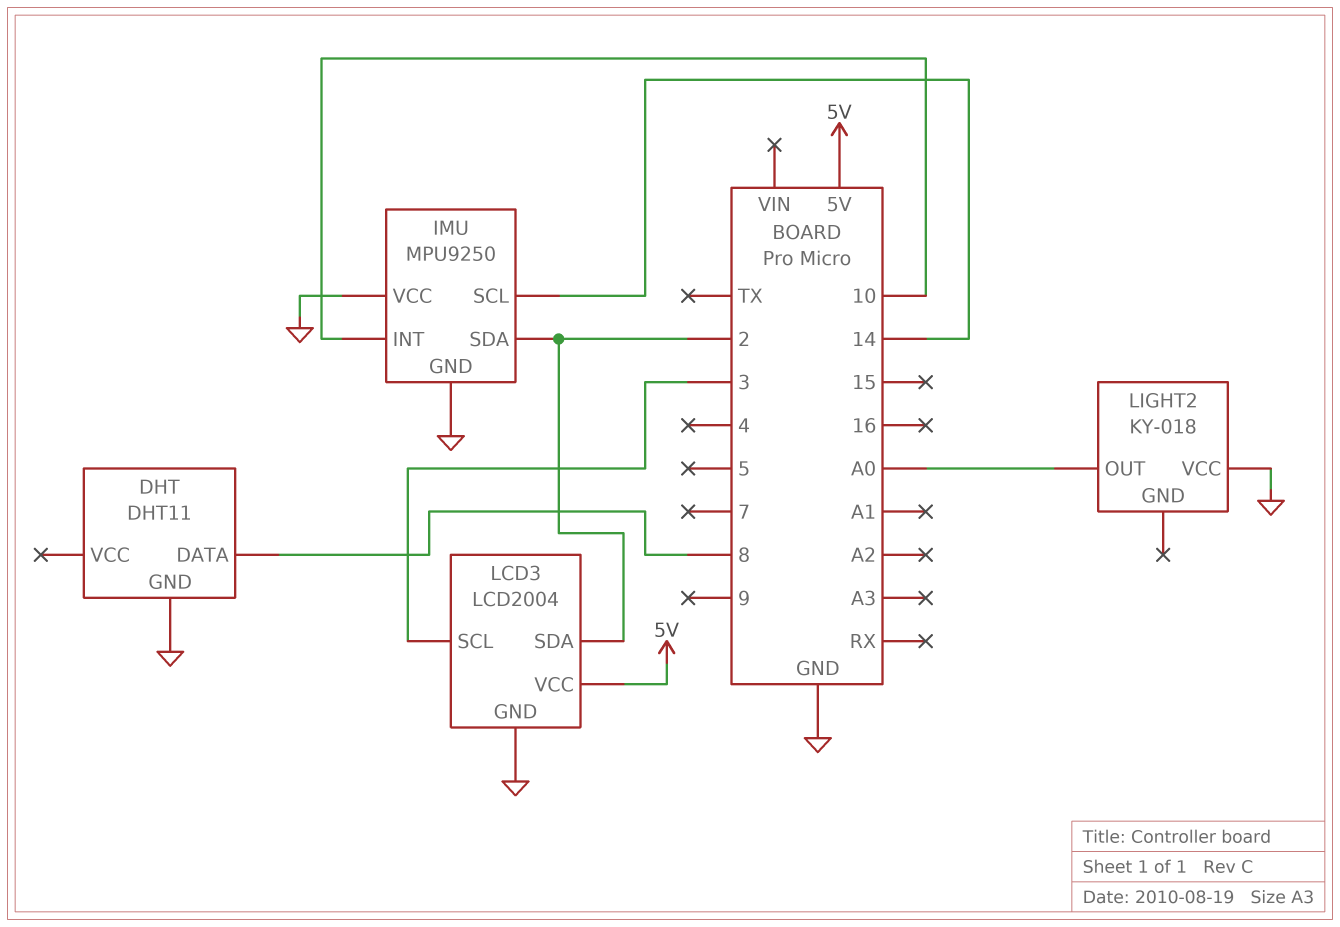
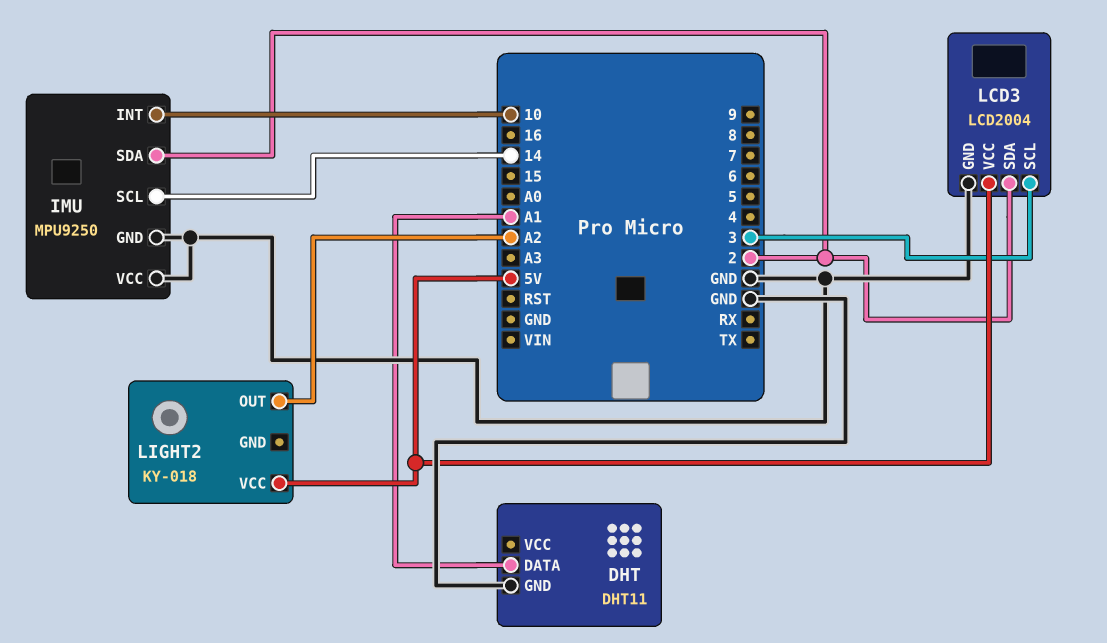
DHT pin DATA: 8 -> A1
LIGHT2 pin OUT: A0 -> A2
LIGHT2 pin VCC: GND -> 5V

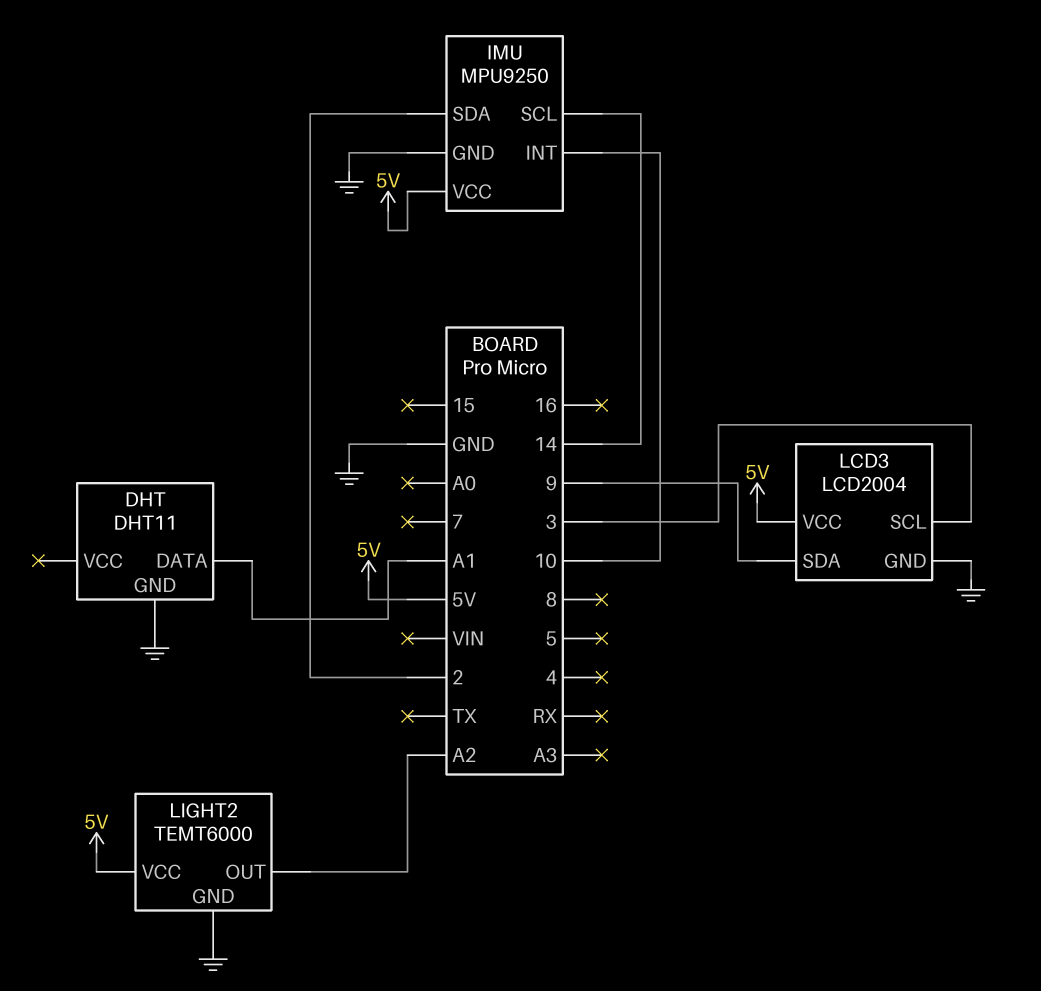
IMU pin VCC: GND -> 5V
LCD3 pin SDA: 2 -> 9
LIGHT2: KY-018 -> TEMT6000
LIGHT2 pin GND: none -> GND

